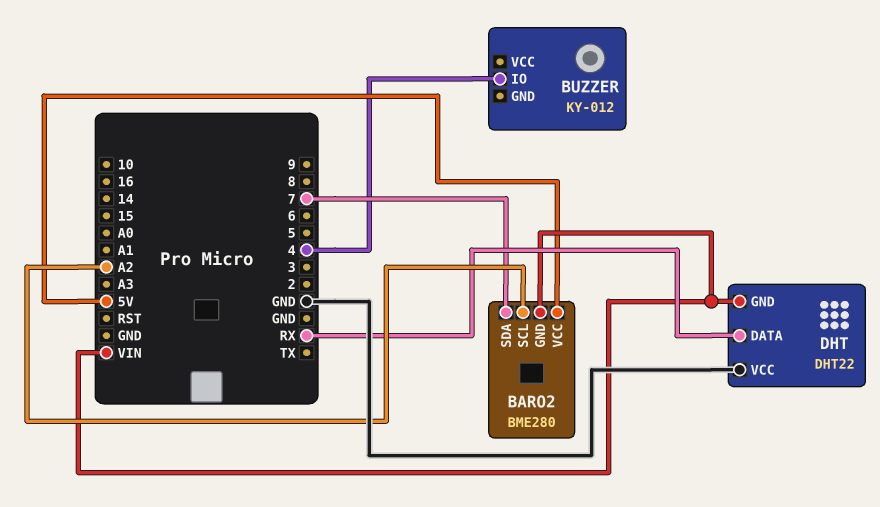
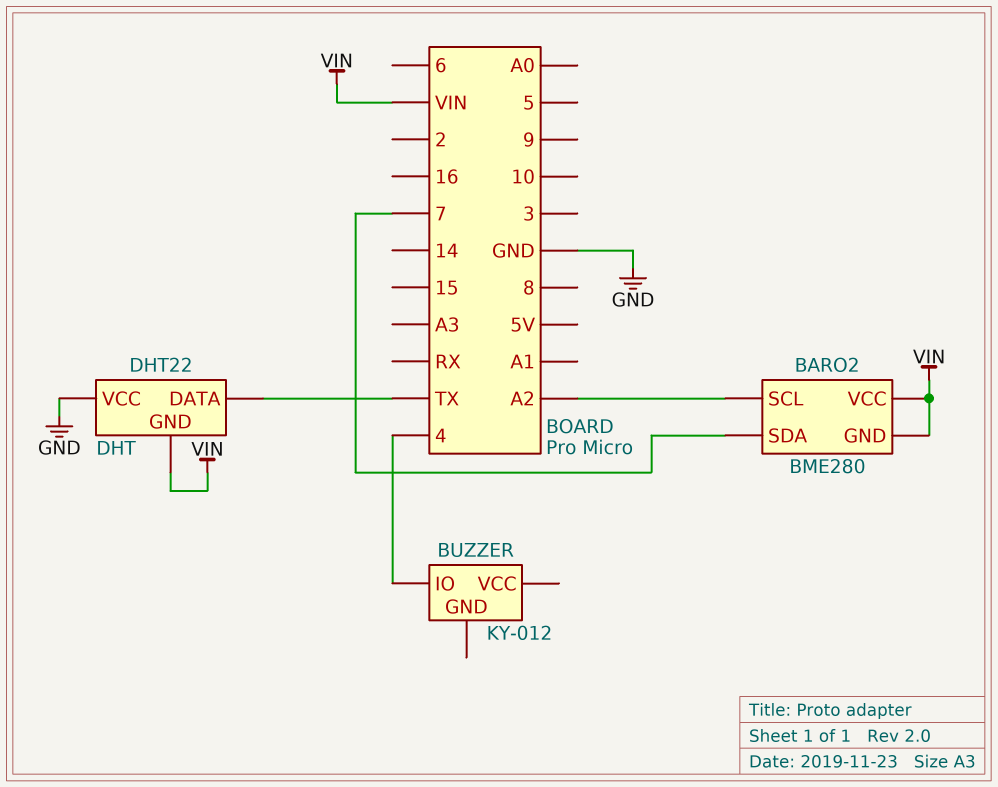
BARO2 pin VCC: 5V -> VIN
DHT pin DATA: RX -> TX

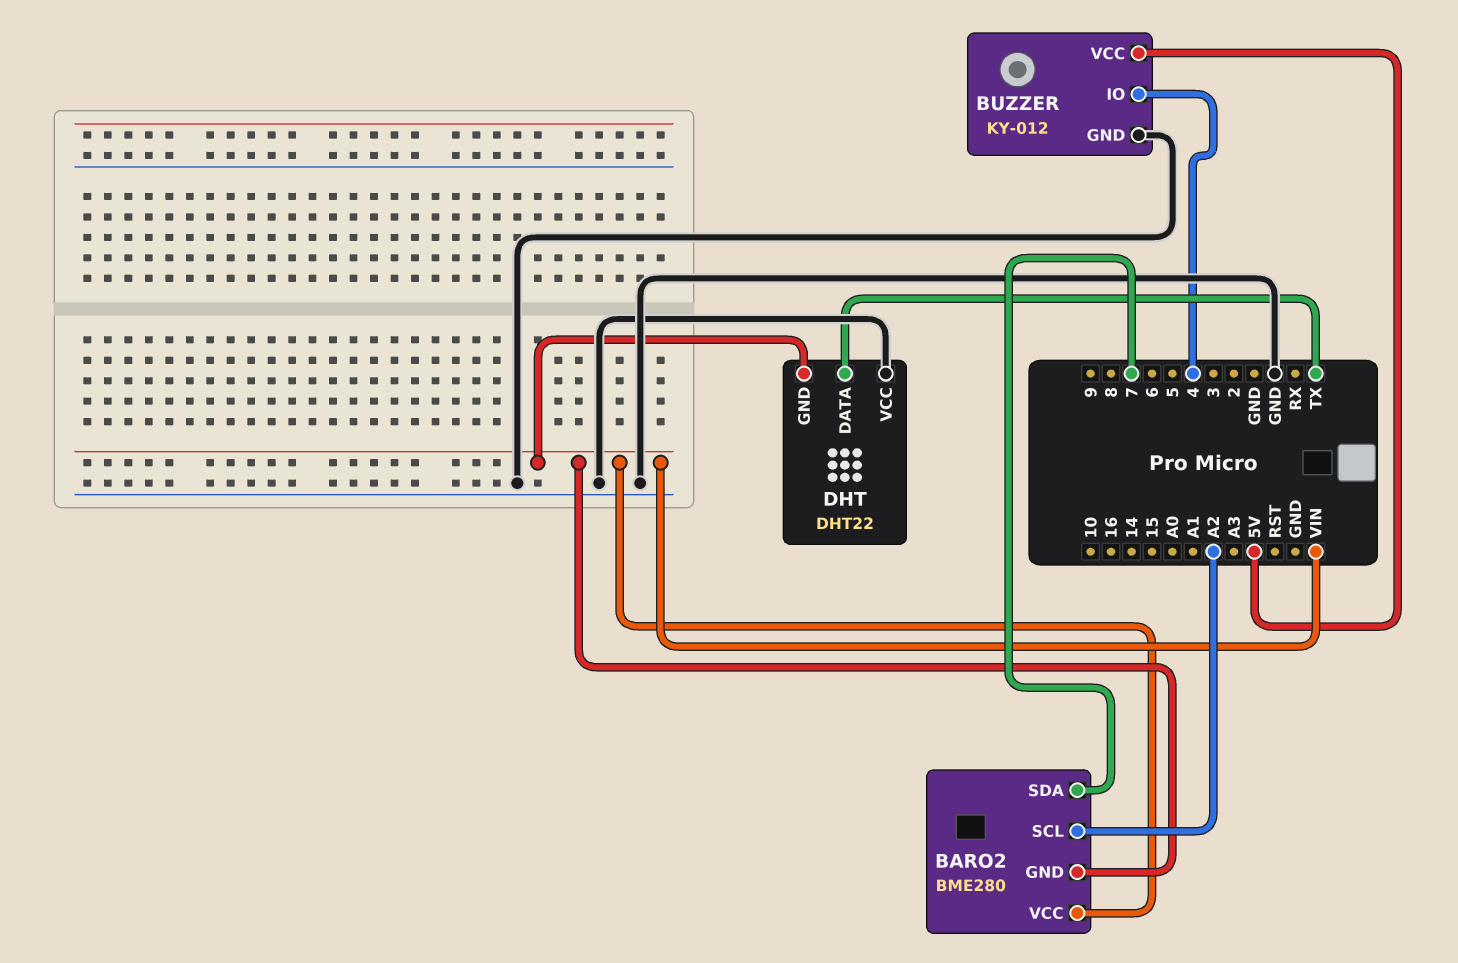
BUZZER pin GND: none -> GND
BUZZER pin VCC: none -> 5V

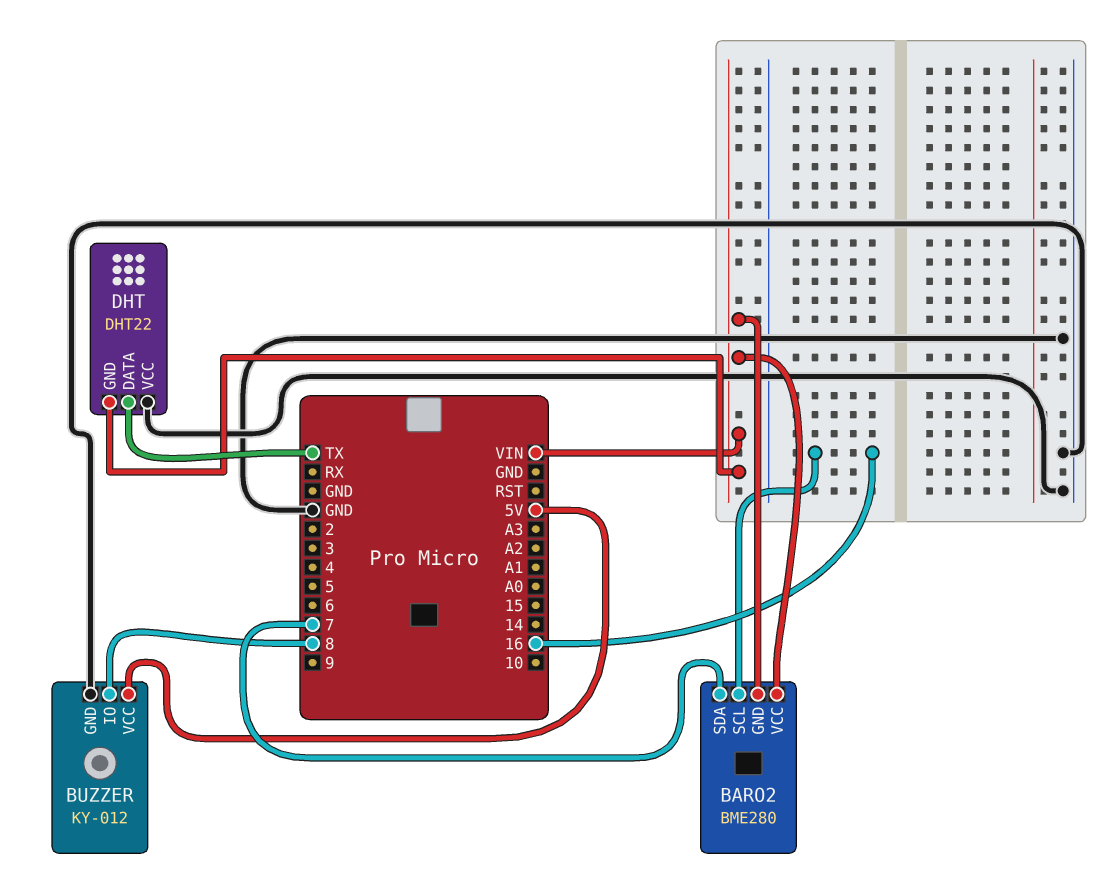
BARO2 pin SCL: A2 -> 16
BUZZER pin IO: 4 -> 8

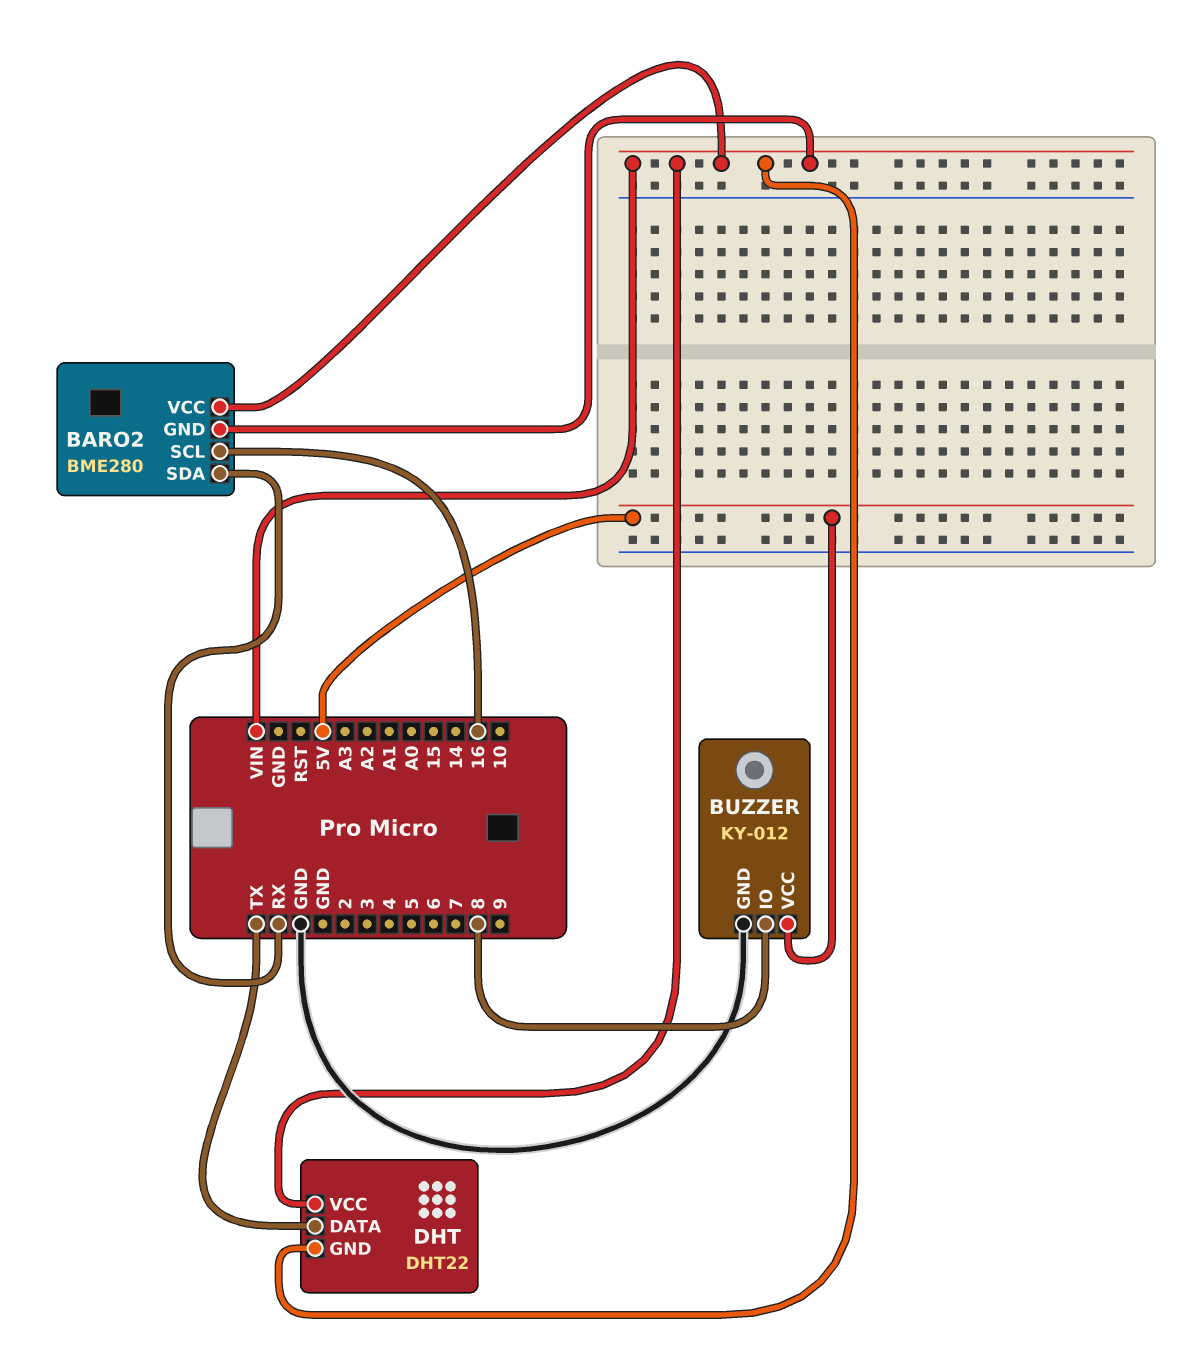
BARO2 pin SDA: 7 -> RX
DHT pin VCC: GND -> VIN

